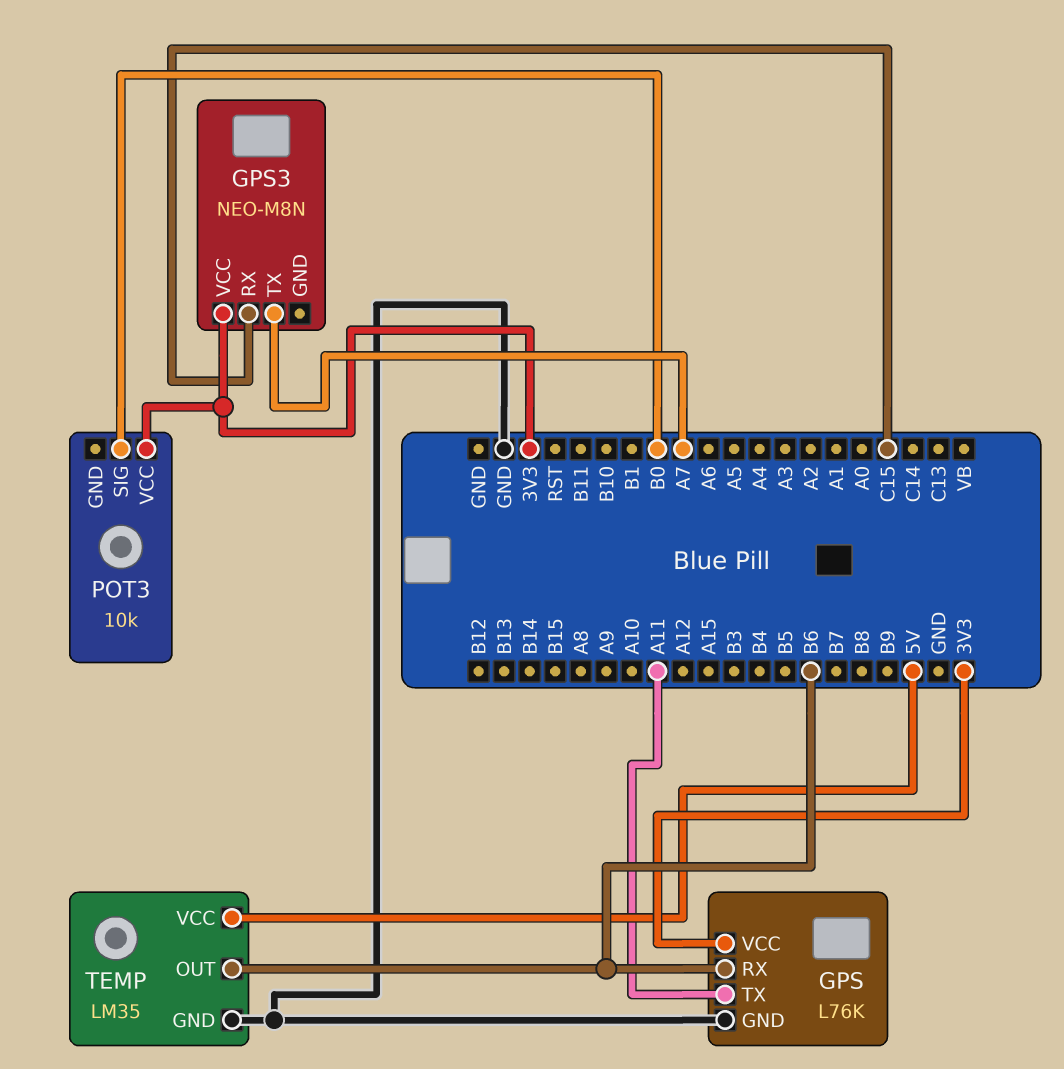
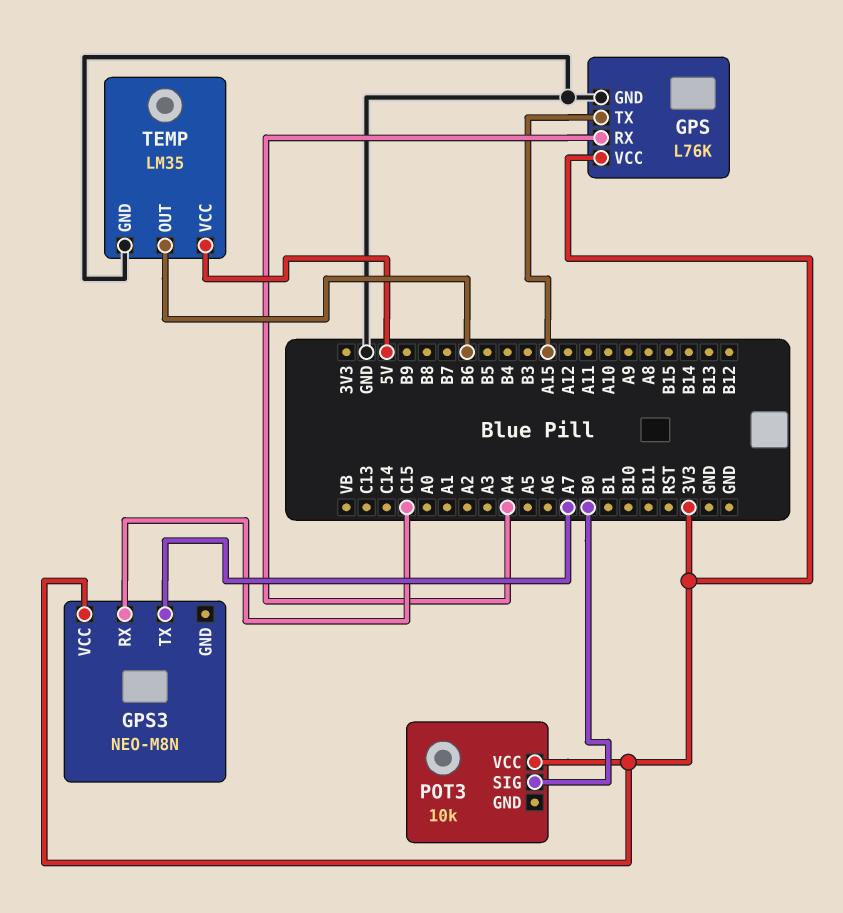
GPS pin RX: B6 -> A4
GPS pin TX: A11 -> A15

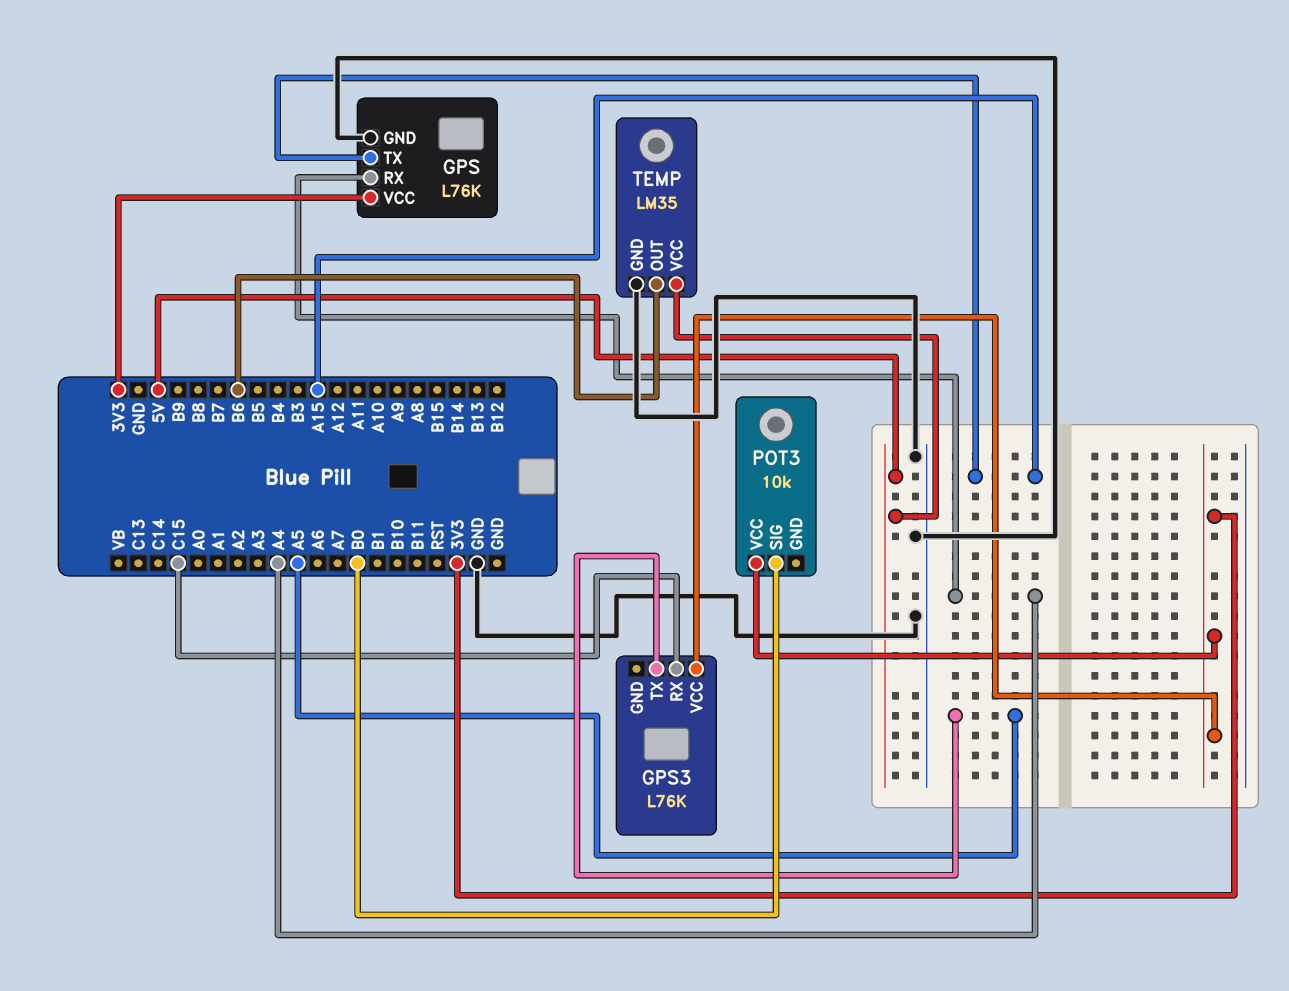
GPS3: NEO-M8N -> L76K
GPS3 pin TX: A7 -> A5

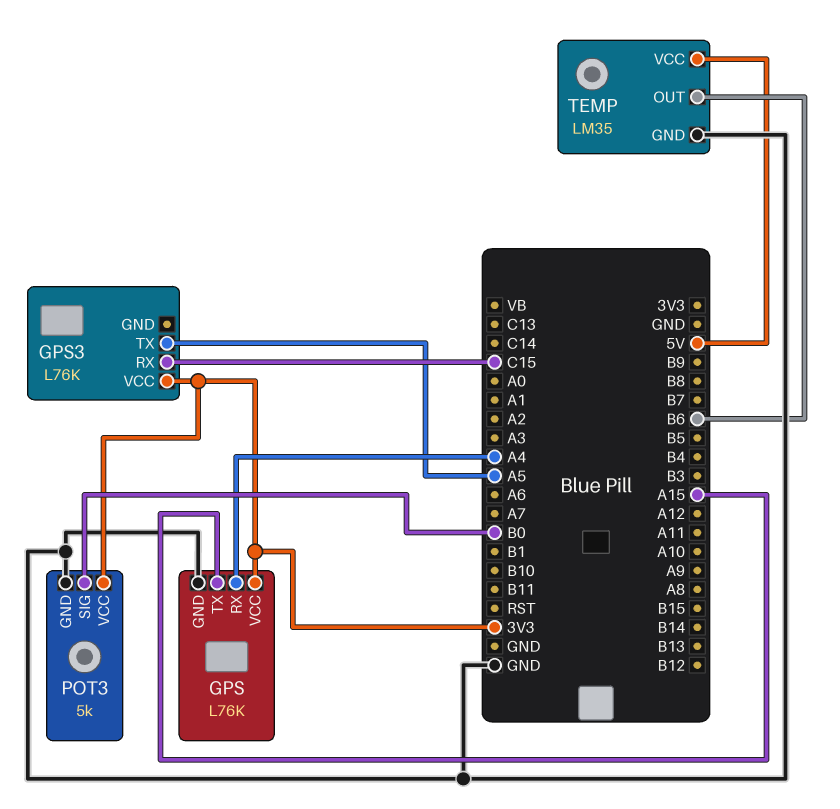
POT3: 10k -> 5k
POT3 pin GND: none -> GND

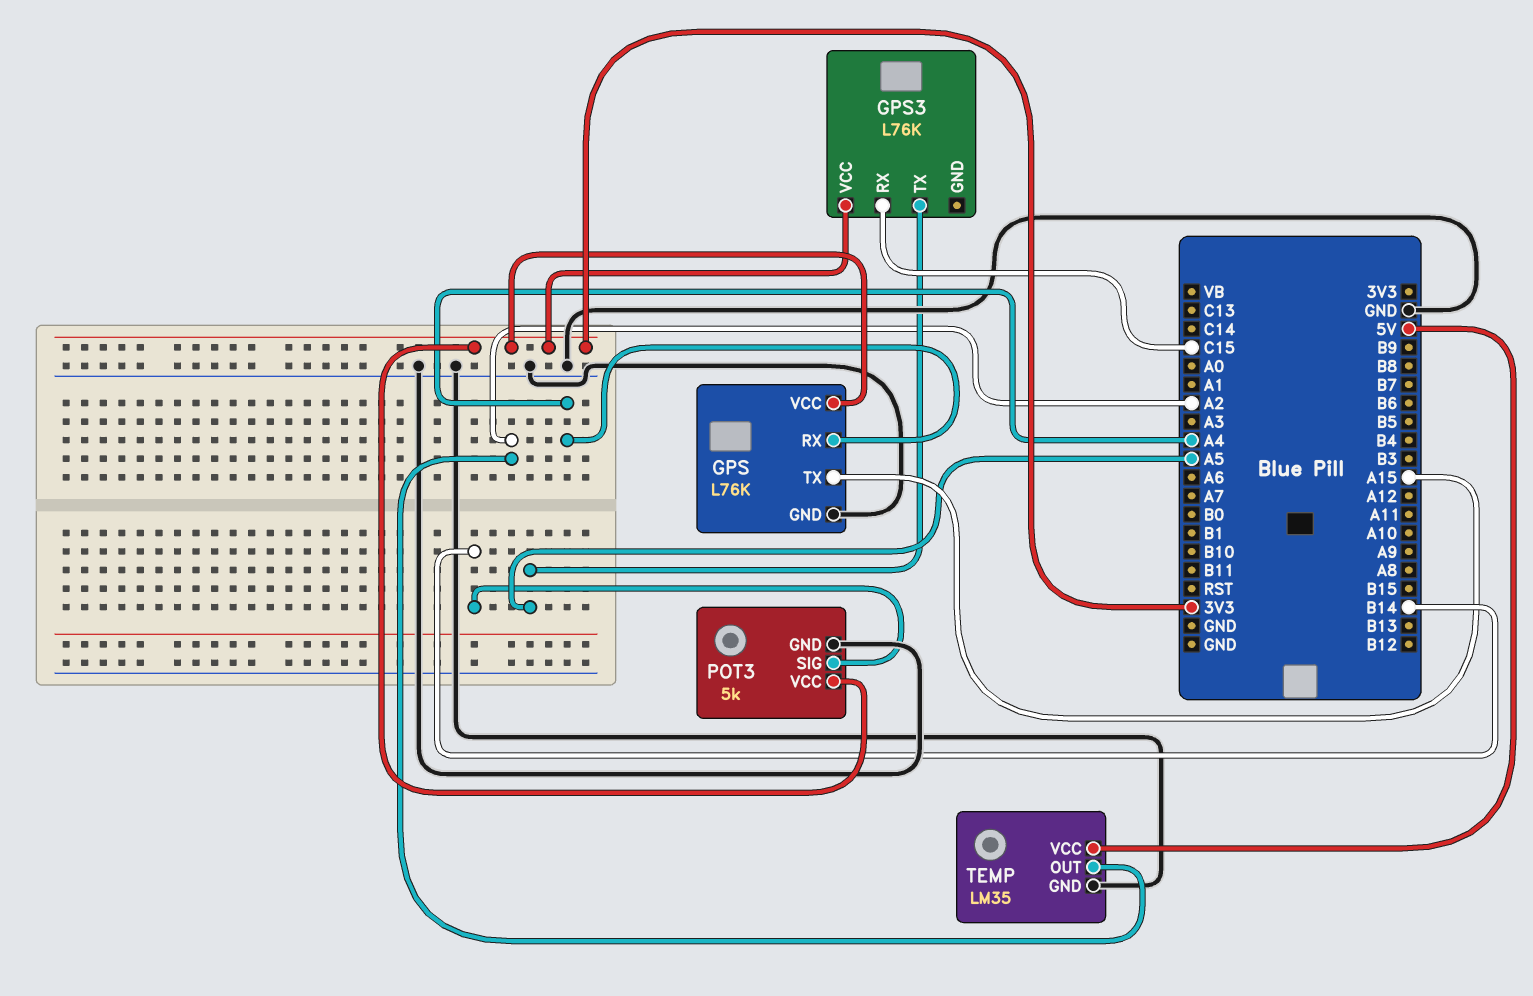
POT3 pin SIG: B0 -> B14
TEMP pin OUT: B6 -> A2

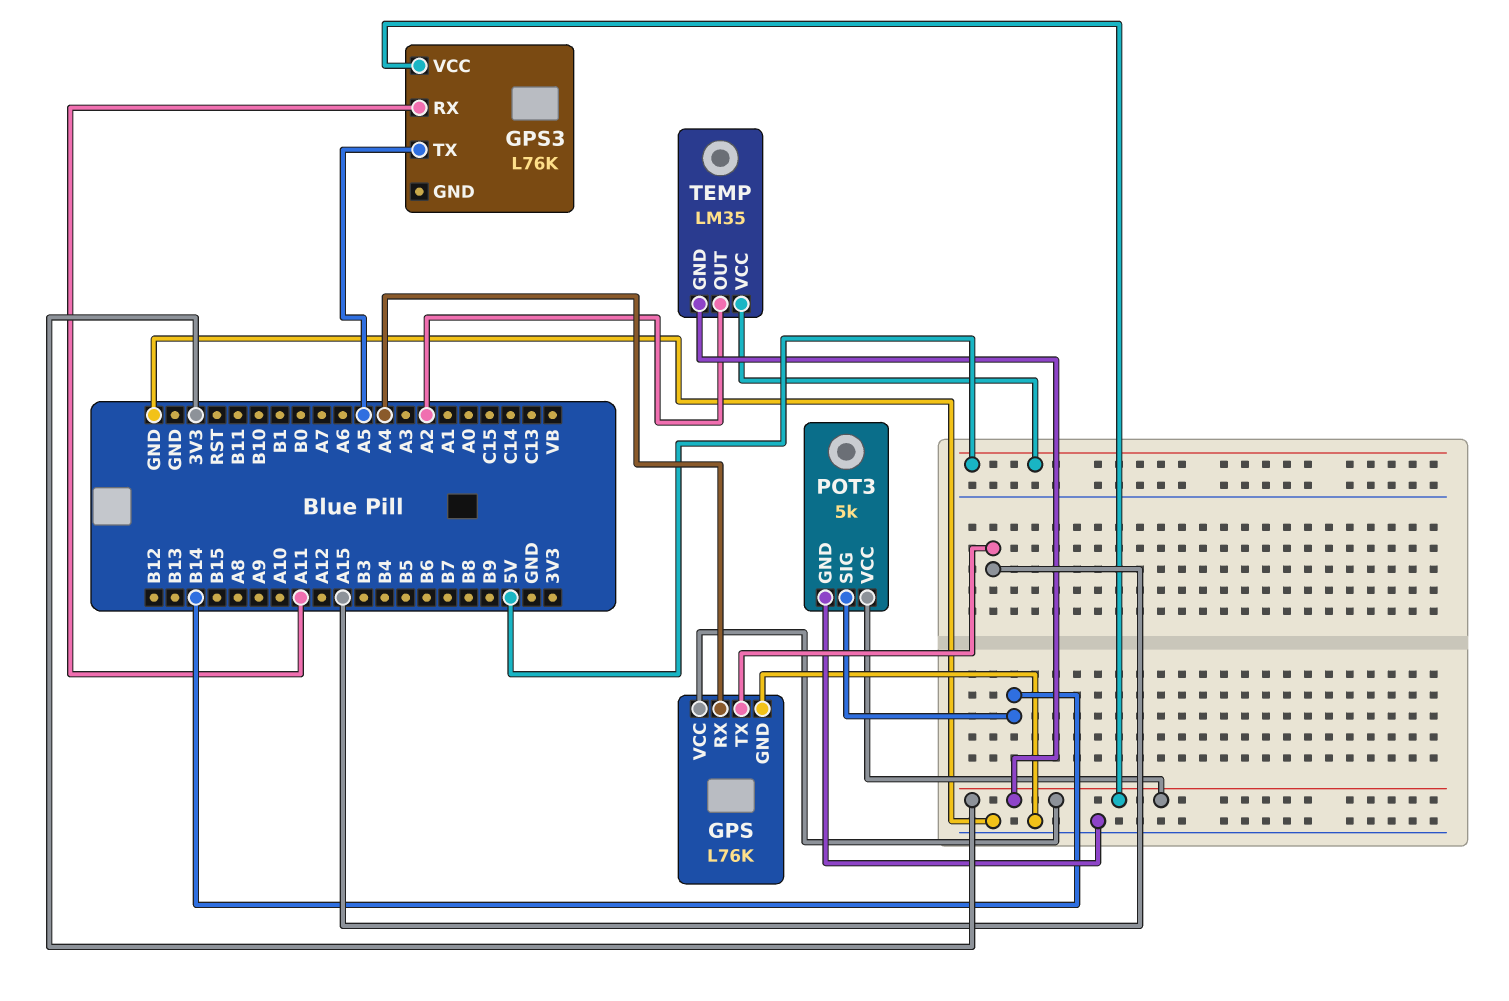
GPS3 pin RX: C15 -> A11
TEMP pin GND: GND -> 3V3

